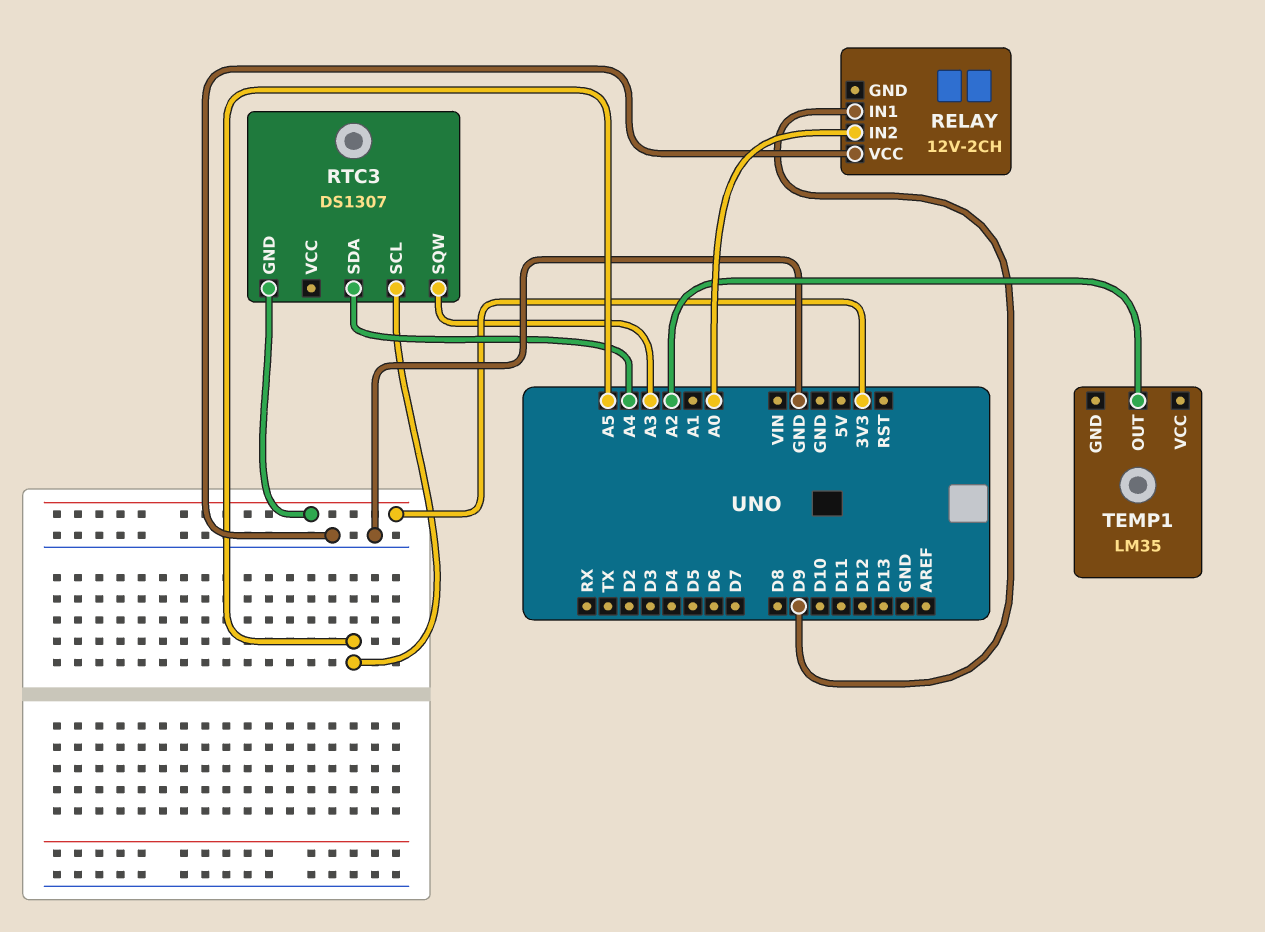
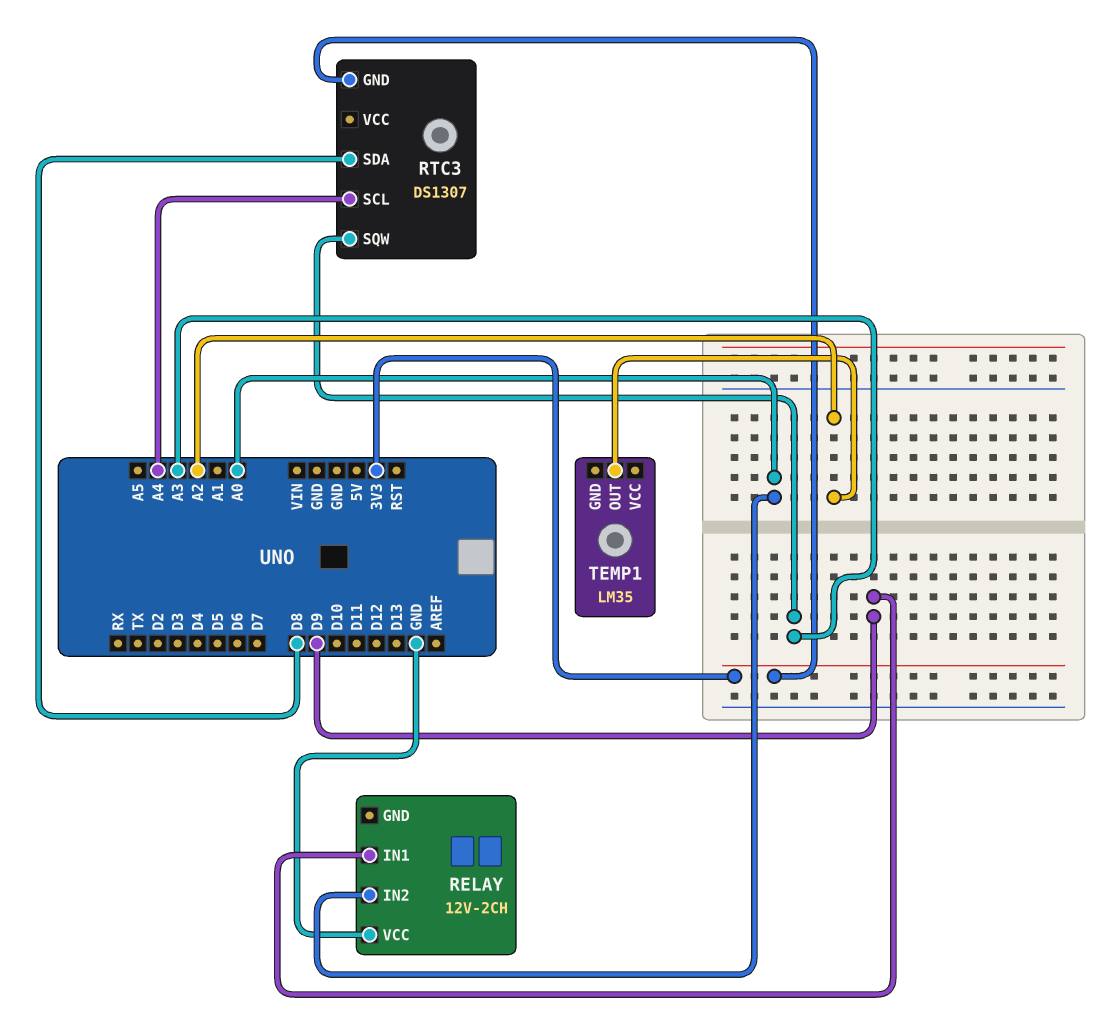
RTC3 pin SCL: A5 -> A4
RTC3 pin SDA: A4 -> D8

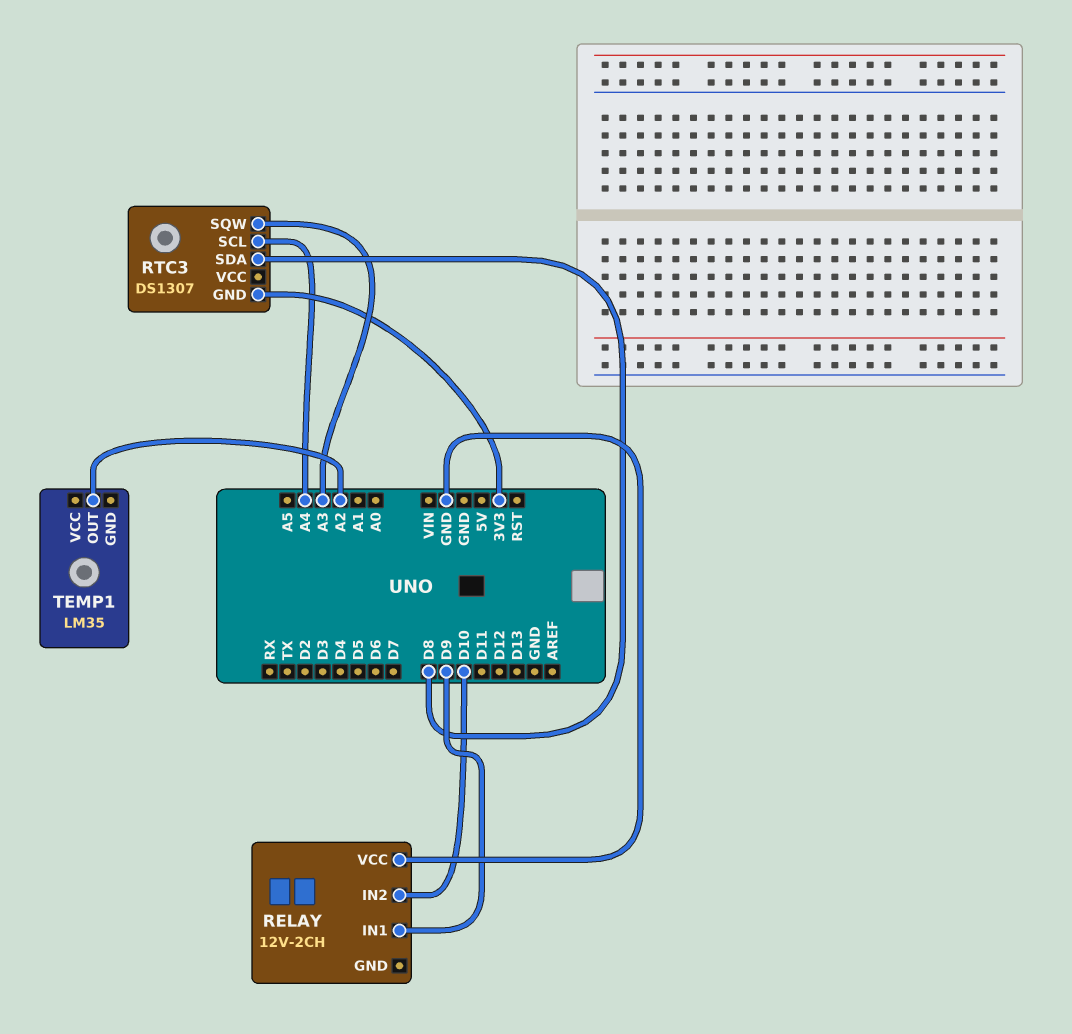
RELAY pin IN2: A0 -> D10

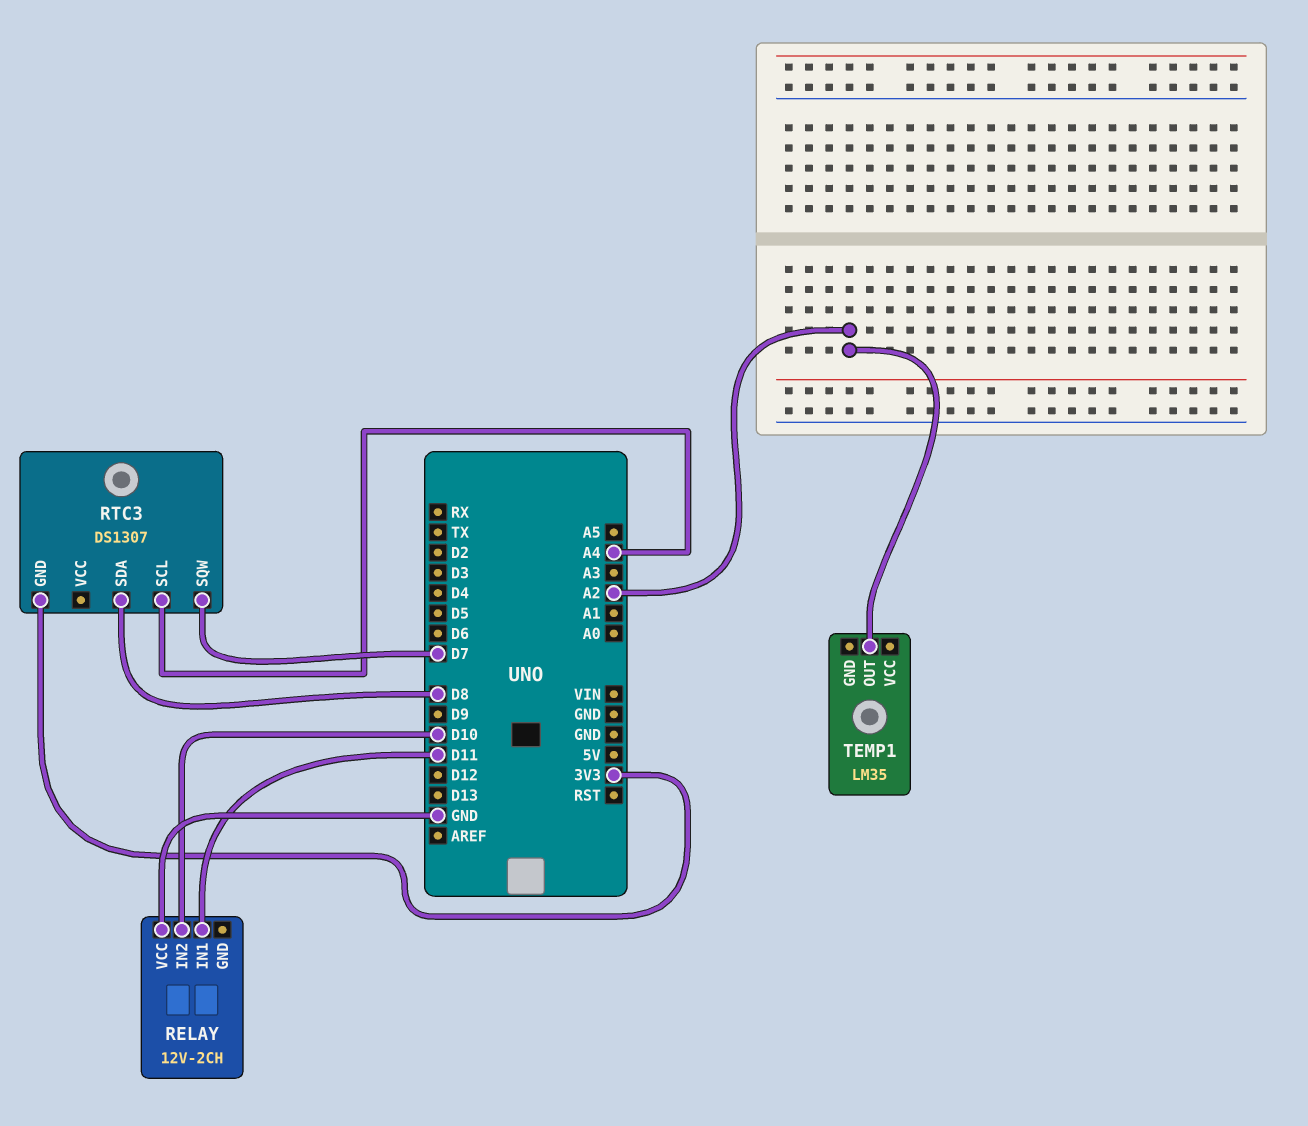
RELAY pin IN1: D9 -> D11
RTC3 pin SQW: A3 -> D7

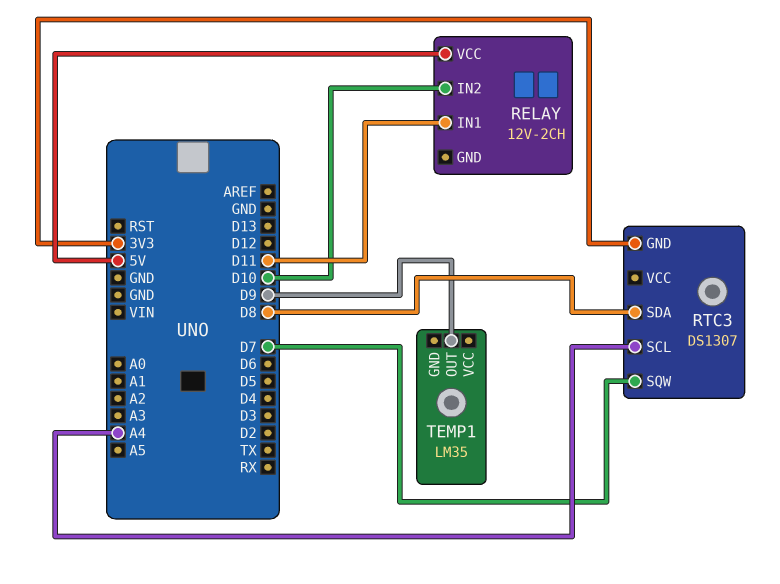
RELAY pin VCC: GND -> 5V
TEMP1 pin OUT: A2 -> D9

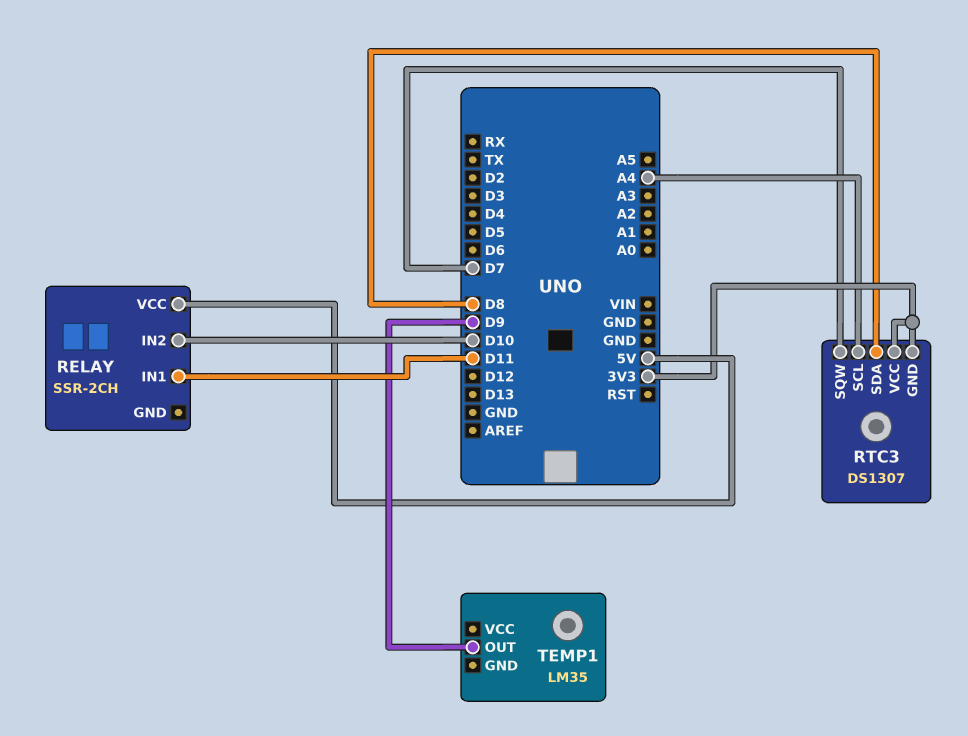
RELAY: 12V-2CH -> SSR-2CH
RTC3 pin VCC: none -> 3V3

